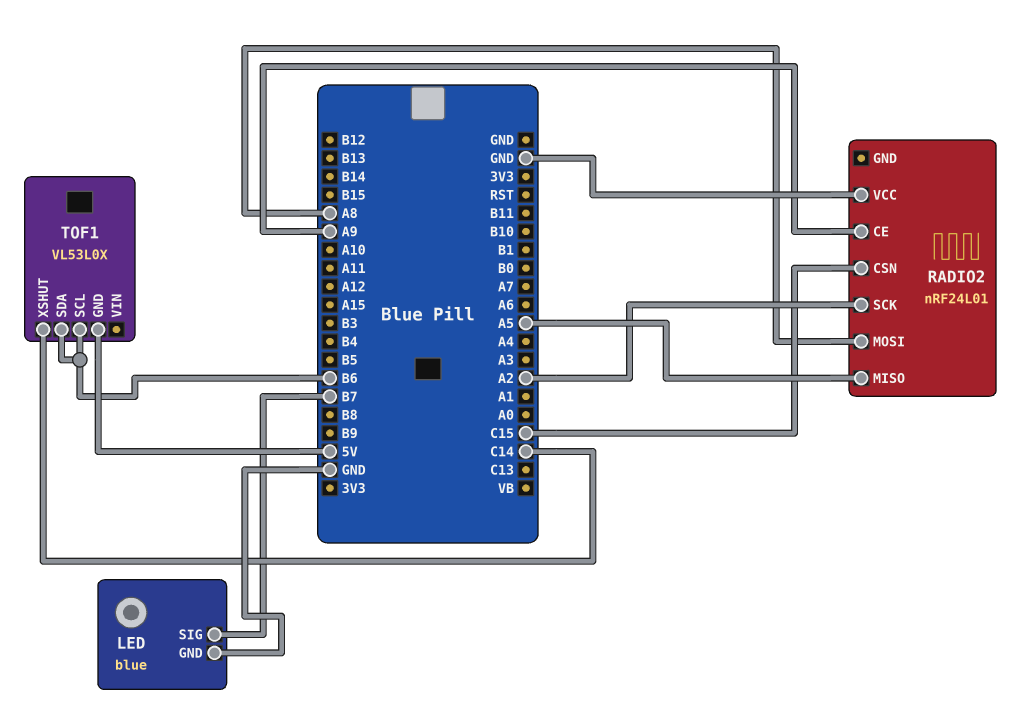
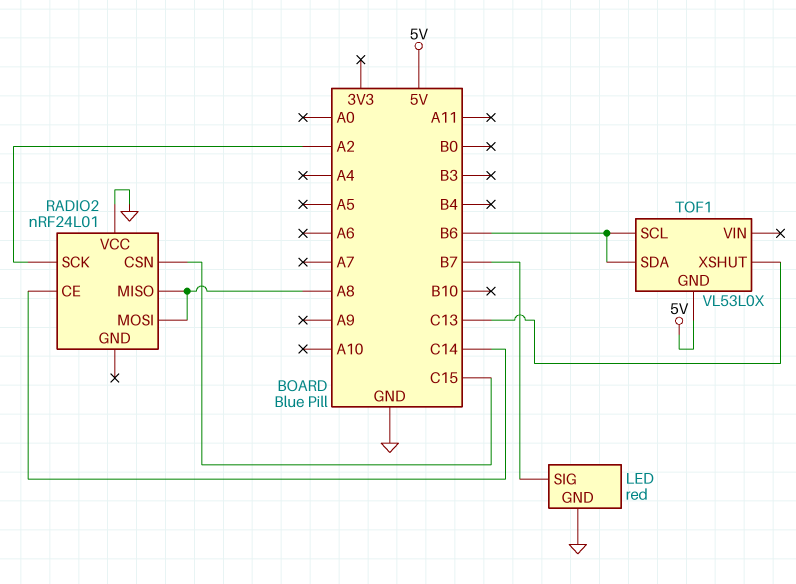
LED: blue -> red
RADIO2 pin CE: A9 -> C14
RADIO2 pin MISO: A5 -> A8
TOF1 pin XSHUT: C14 -> C13

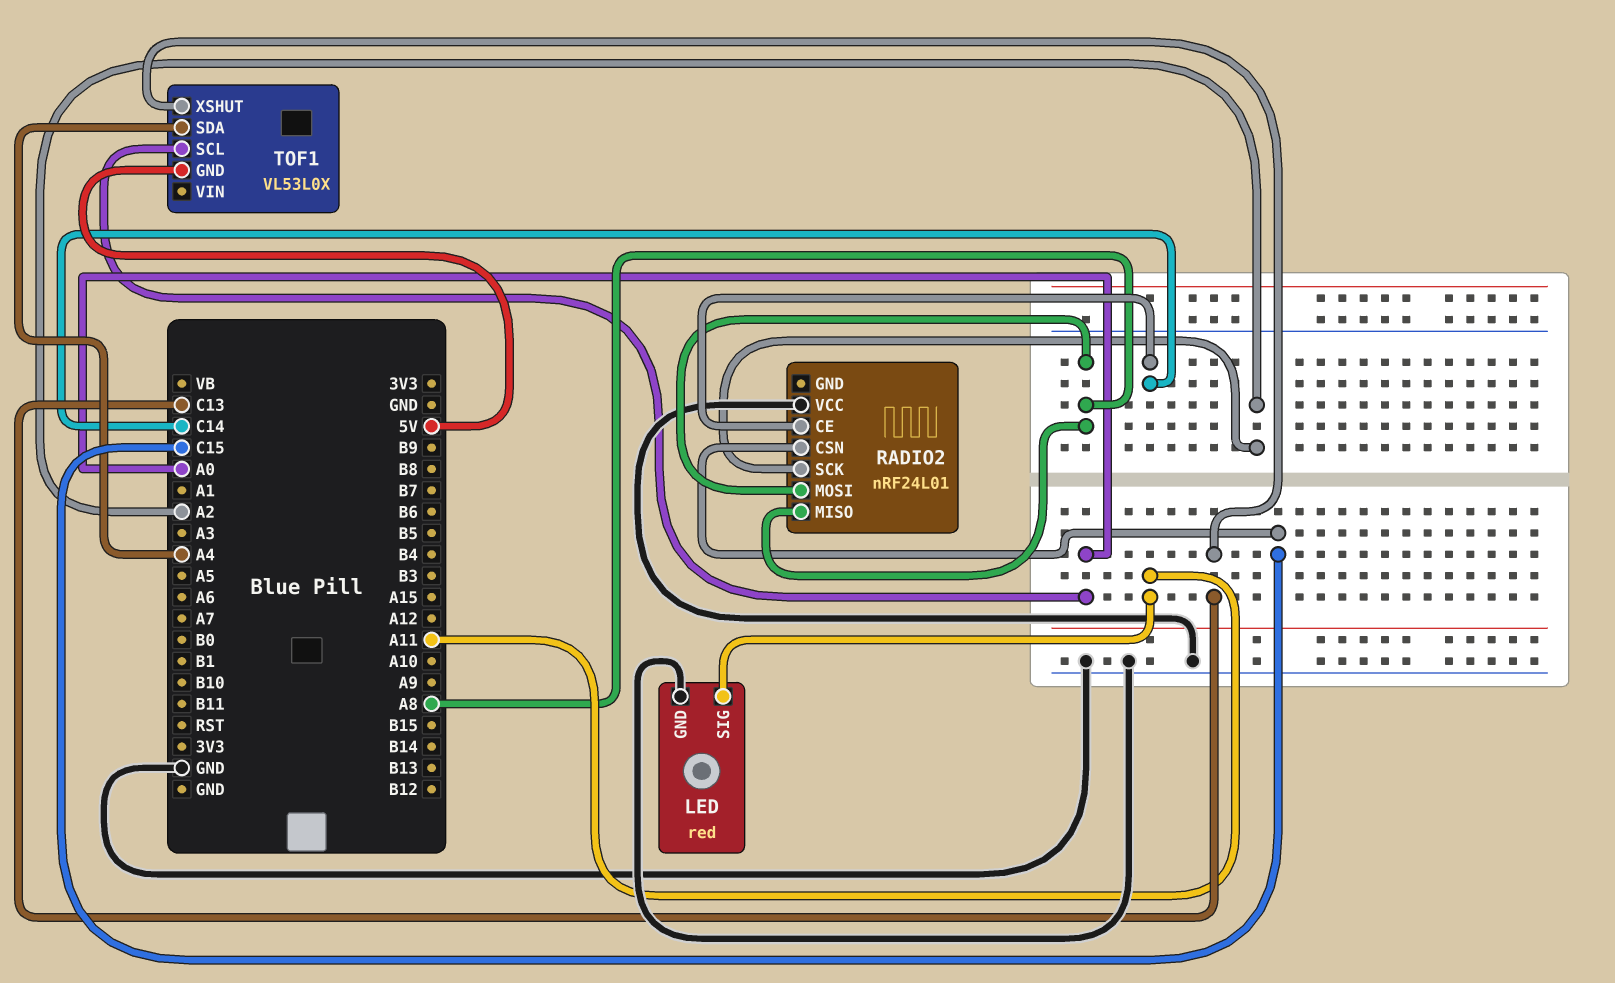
LED pin SIG: B7 -> A11
TOF1 pin SCL: B6 -> A0
TOF1 pin SDA: B6 -> A4

